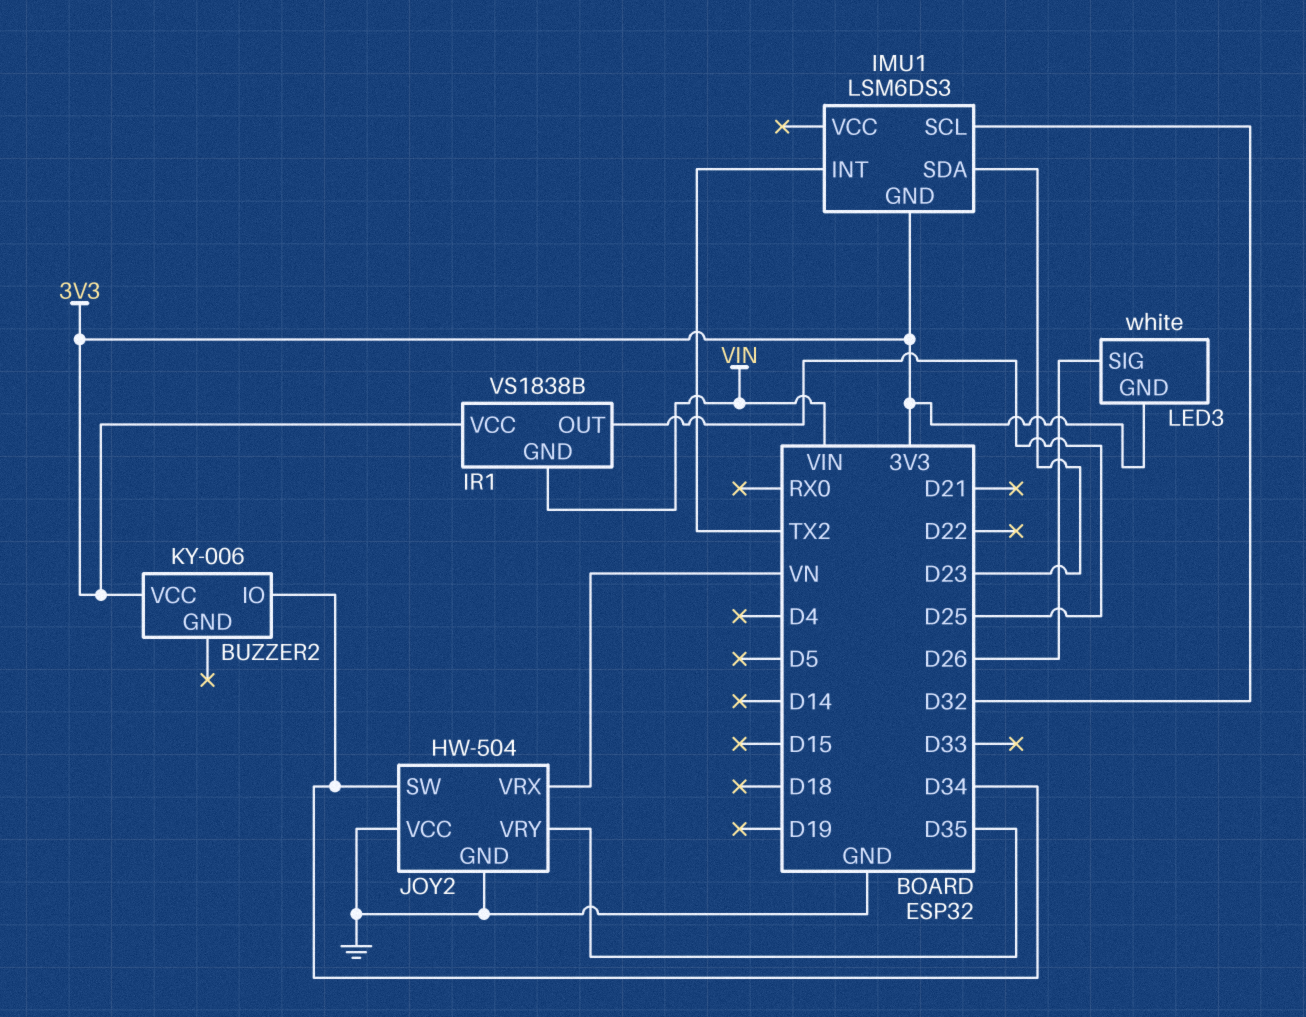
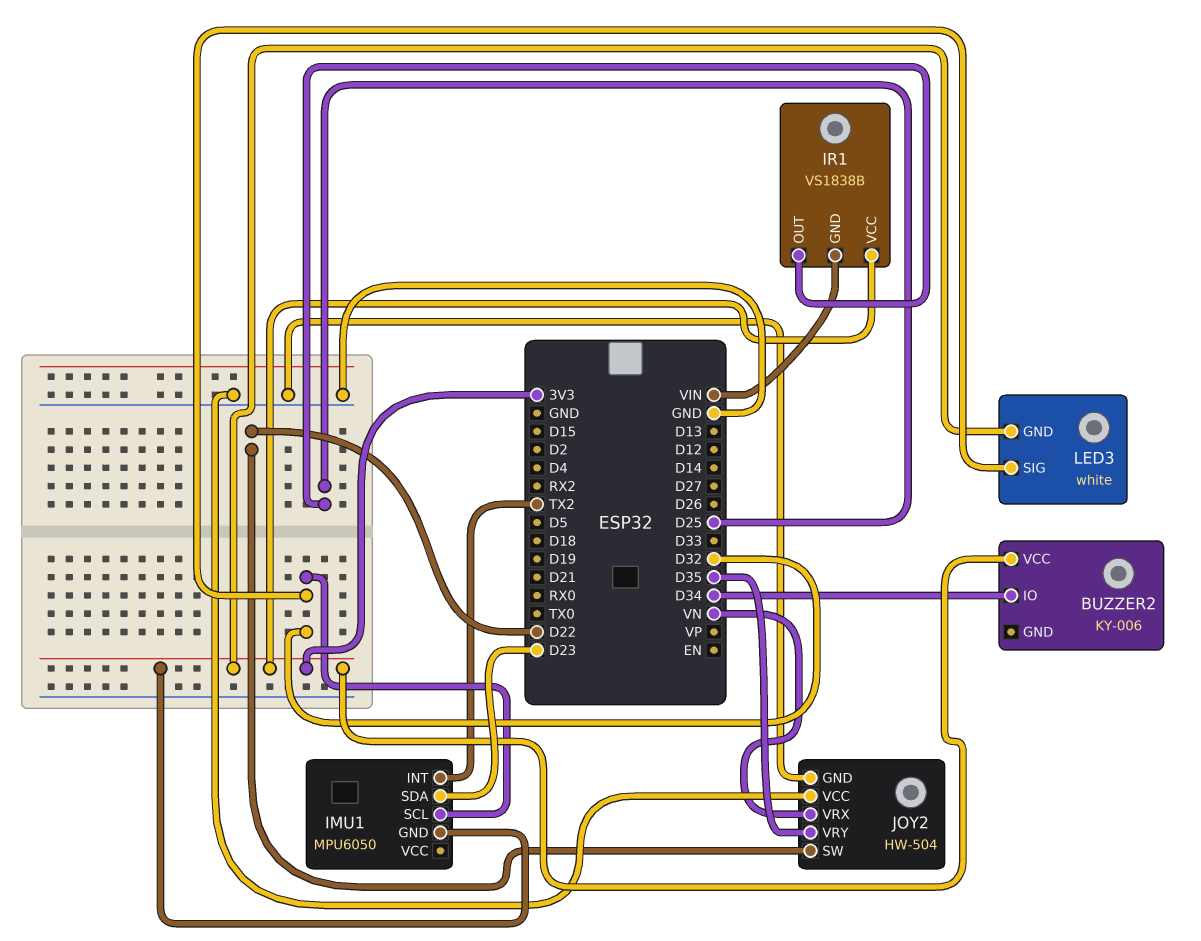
IMU1: LSM6DS3 -> MPU6050
JOY2 pin SW: D34 -> D22
LED3 pin SIG: D26 -> D32

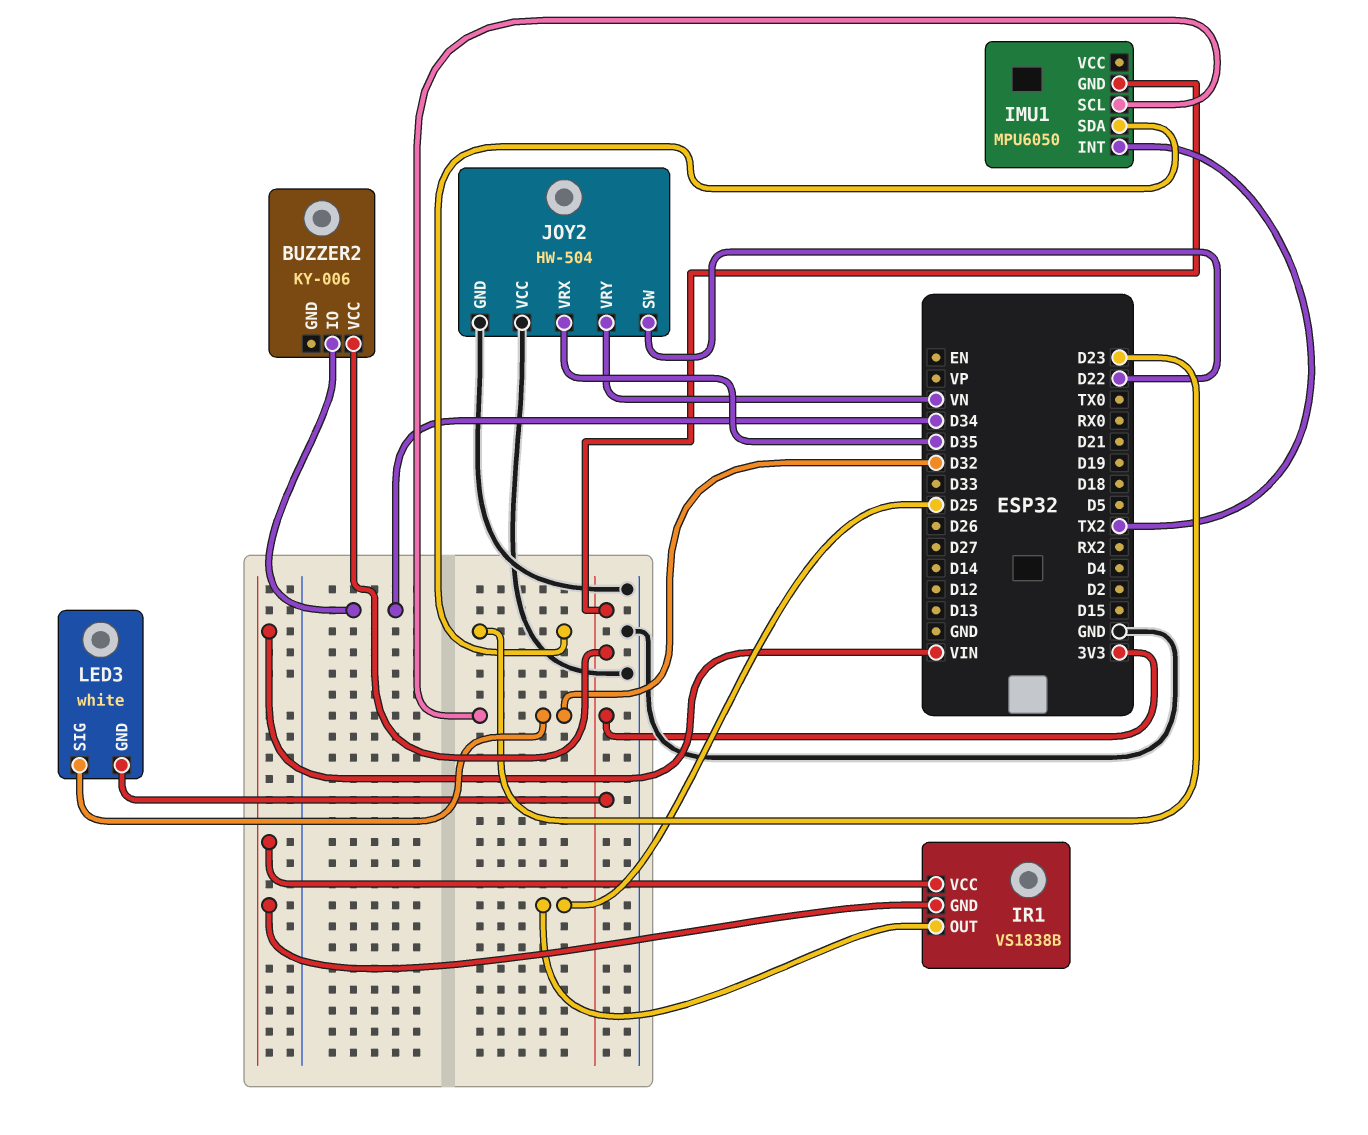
IR1 pin VCC: 3V3 -> VIN
JOY2 pin VRX: VN -> D35
JOY2 pin VRY: D35 -> VN

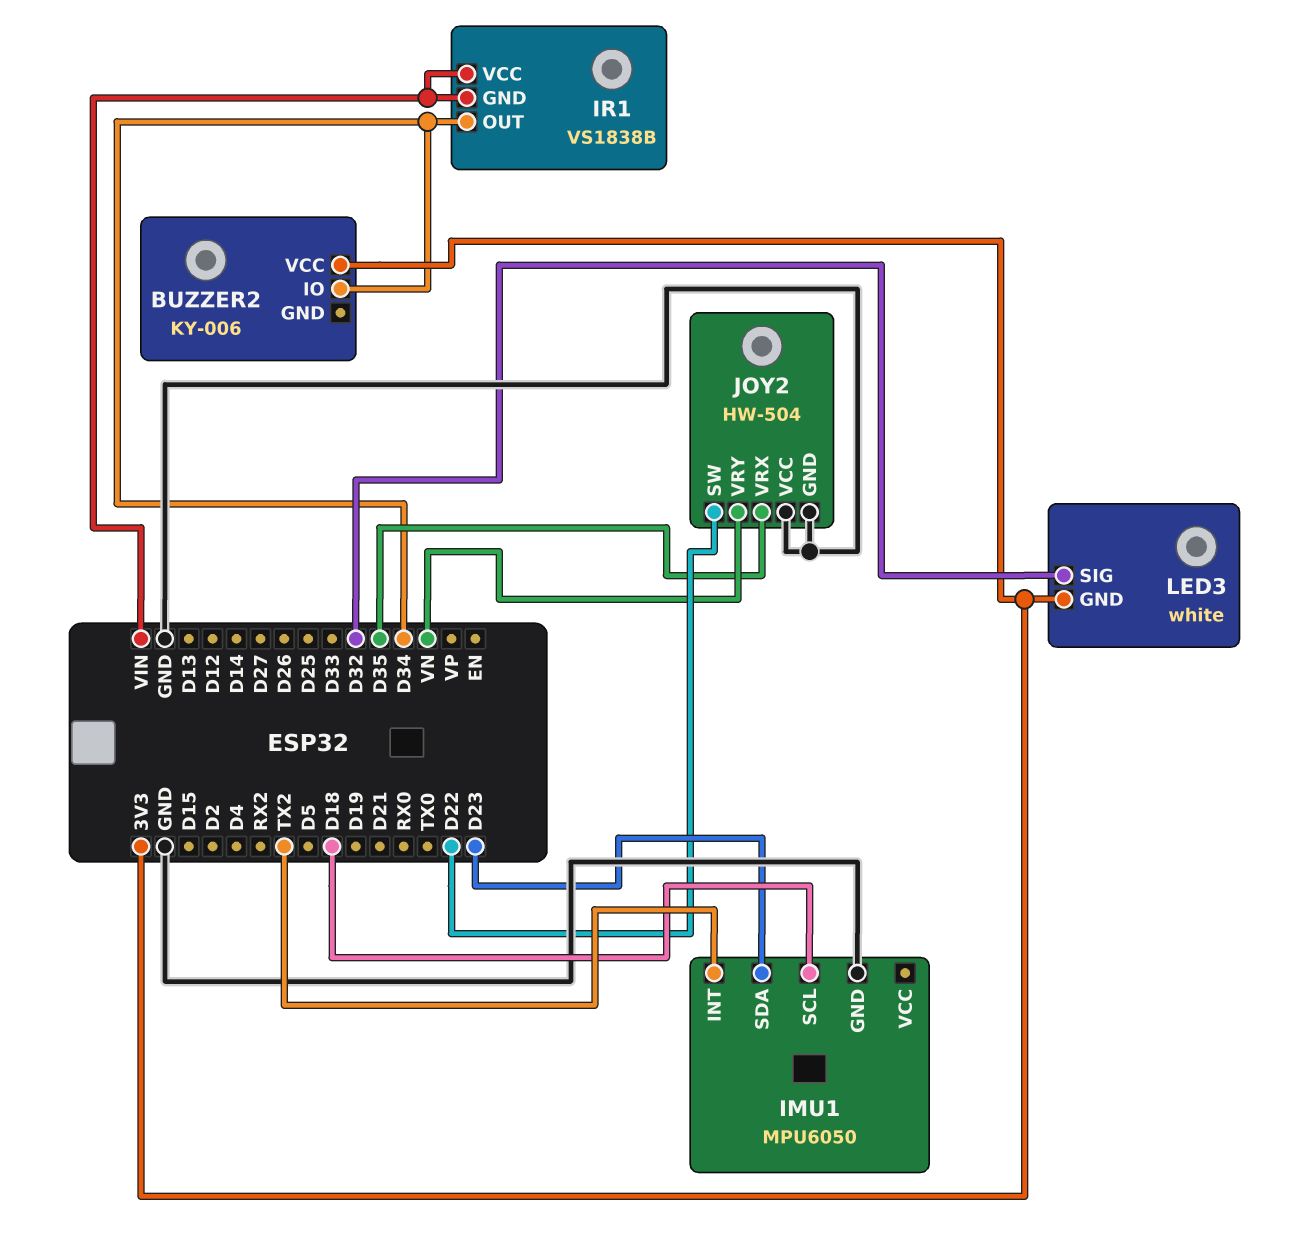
IMU1 pin GND: 3V3 -> GND
IMU1 pin SCL: D32 -> D18
IR1 pin OUT: D25 -> D34

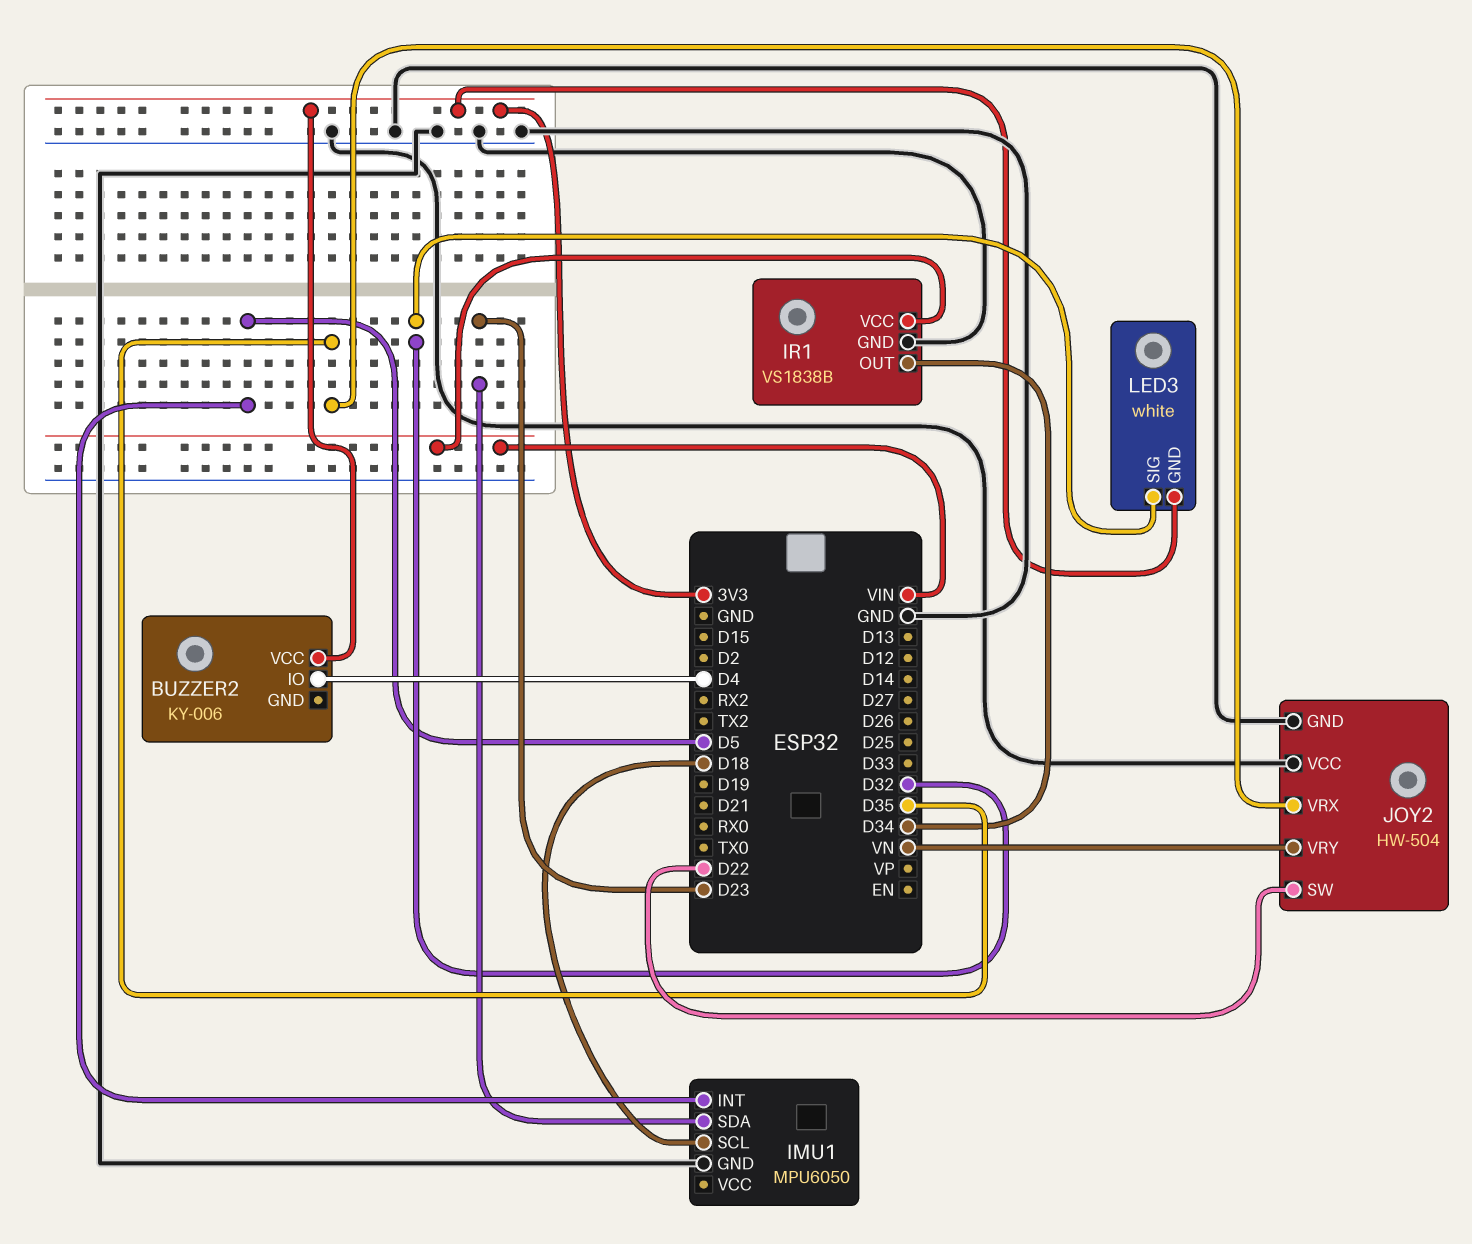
BUZZER2 pin IO: D34 -> D4
IMU1 pin INT: TX2 -> D5
IR1 pin GND: VIN -> GND

